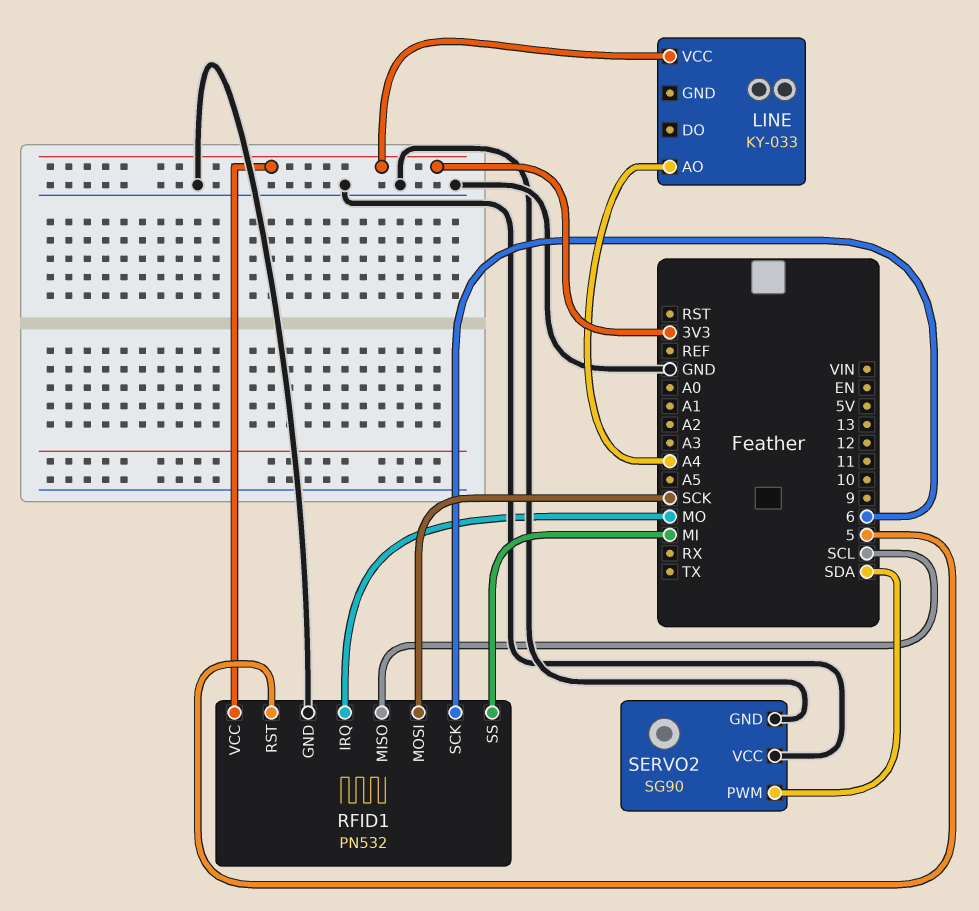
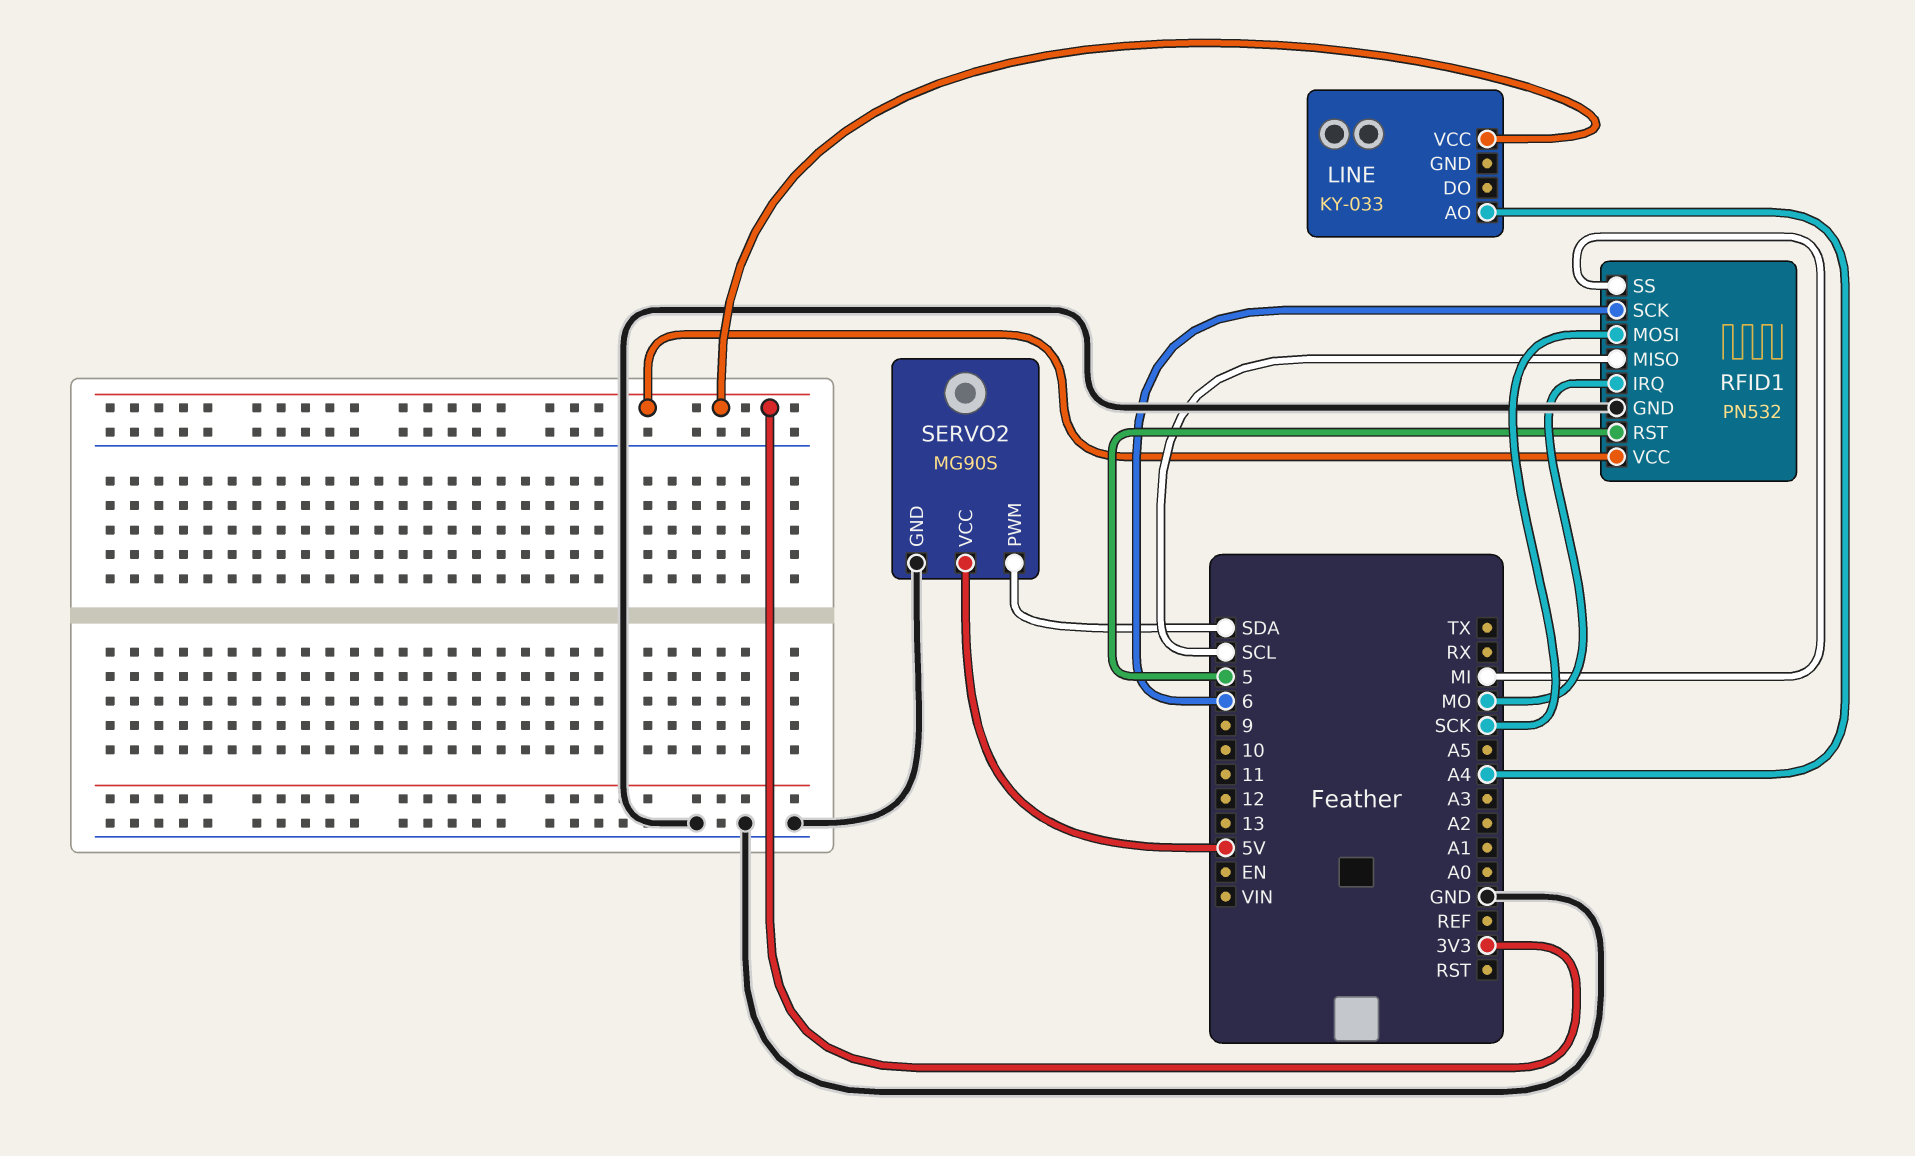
SERVO2: SG90 -> MG90S
SERVO2 pin VCC: GND -> 5V

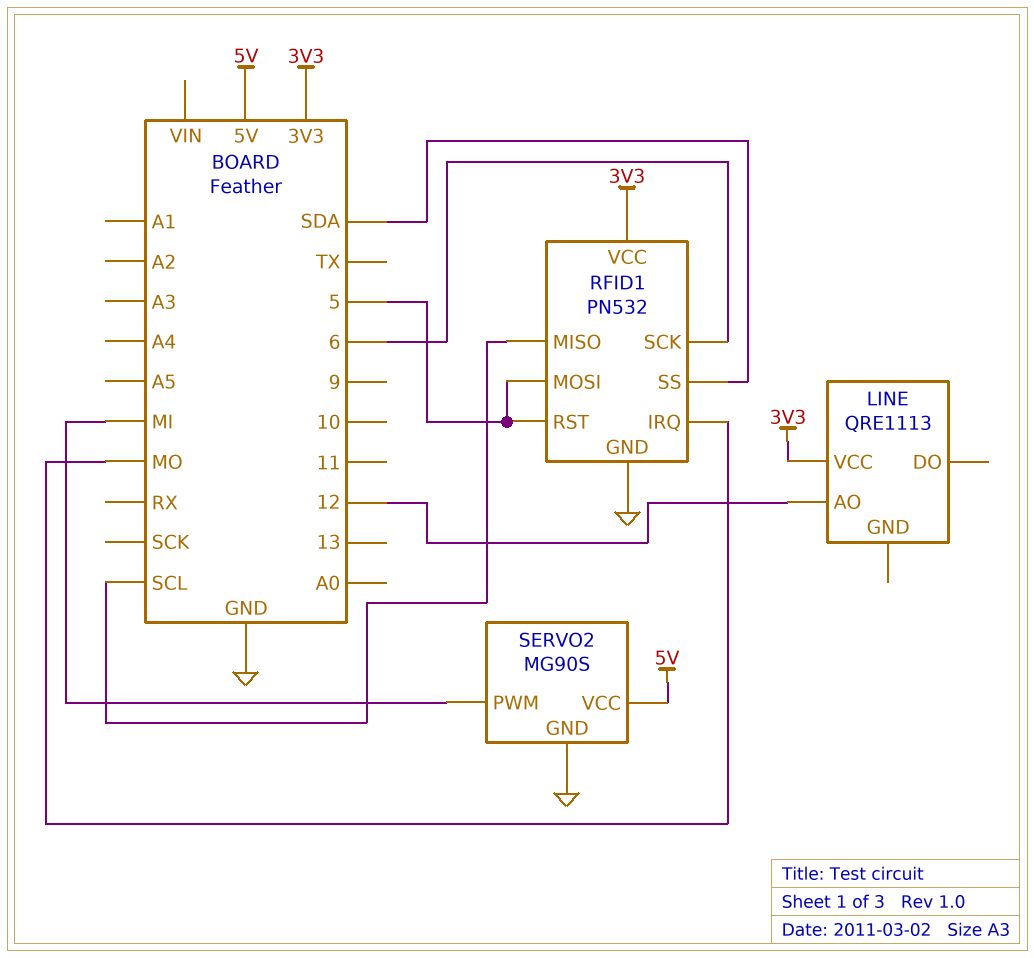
LINE: KY-033 -> QRE1113
LINE pin AO: A4 -> 12
RFID1 pin MOSI: SCK -> 5
RFID1 pin SS: MI -> SDA
SERVO2 pin PWM: SDA -> MI

